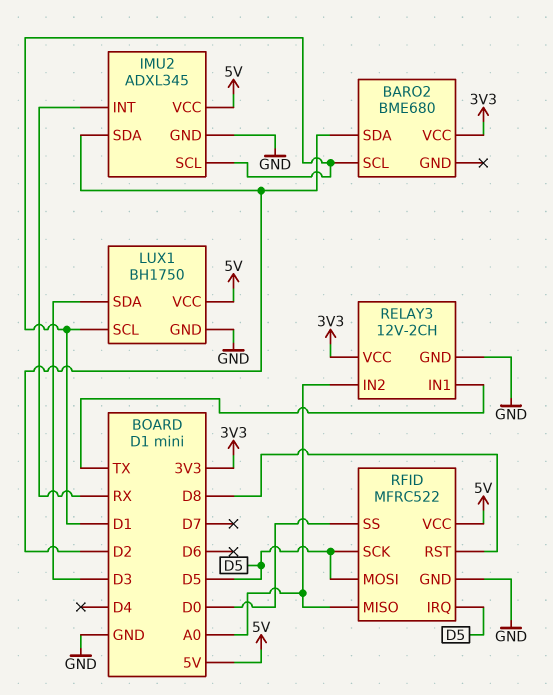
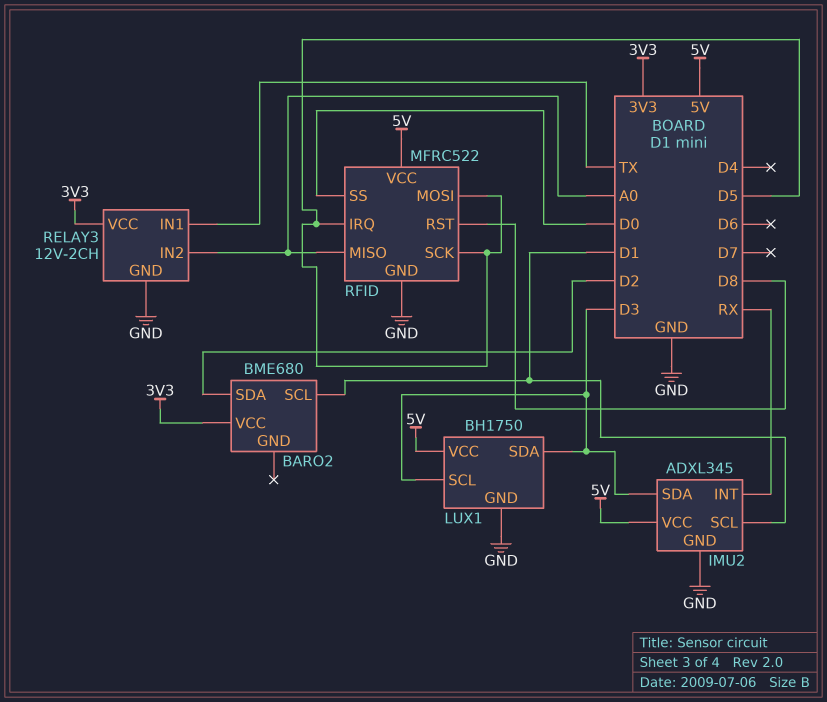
IMU2 pin SDA: D2 -> D3
LUX1 pin SCL: D1 -> D3

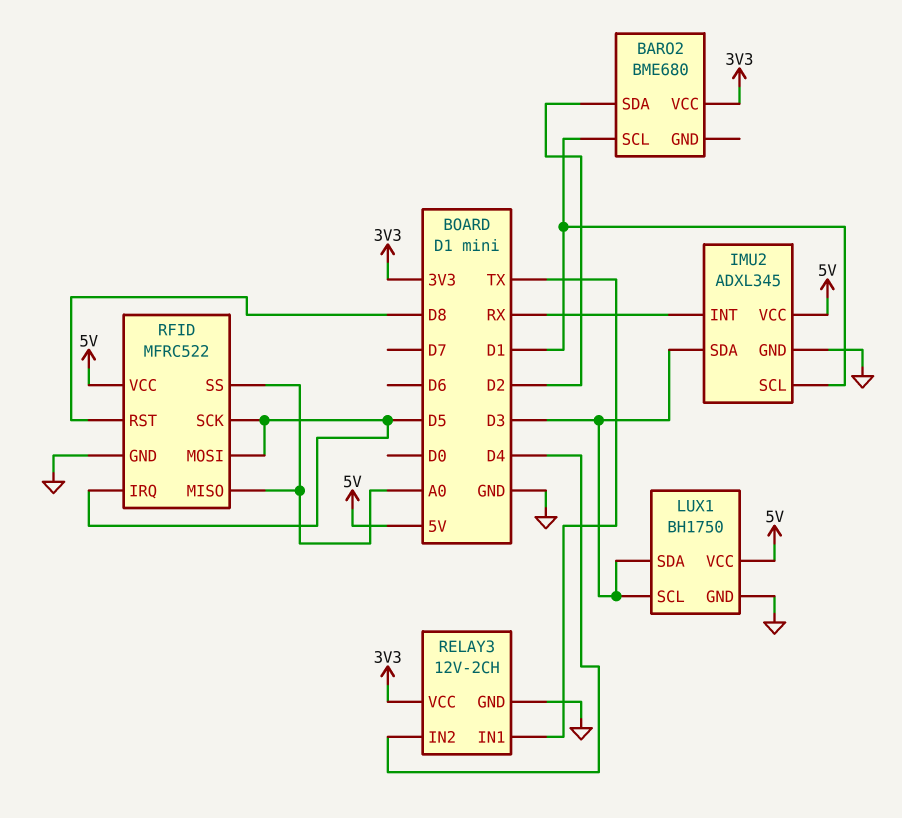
RELAY3 pin IN2: A0 -> D4
RFID pin SS: D0 -> A0

